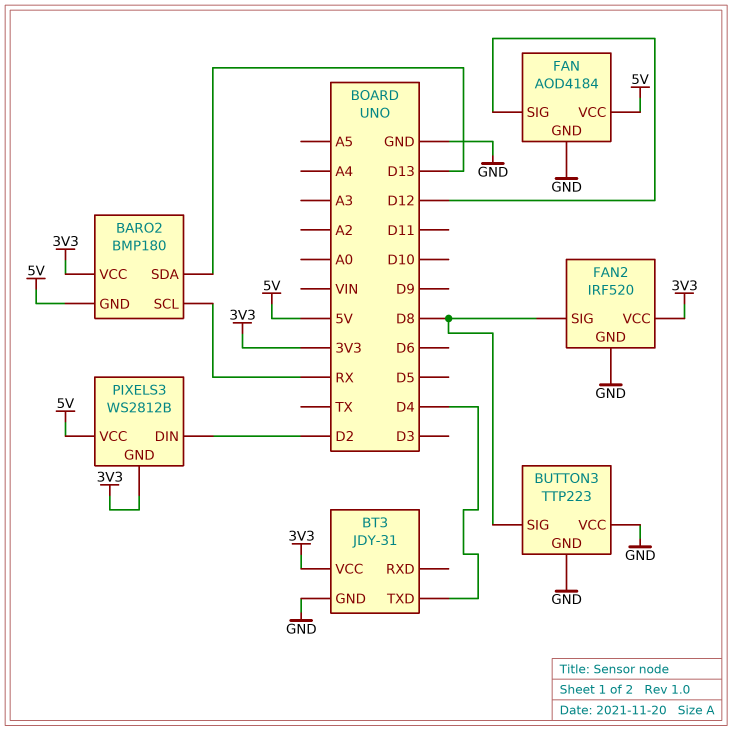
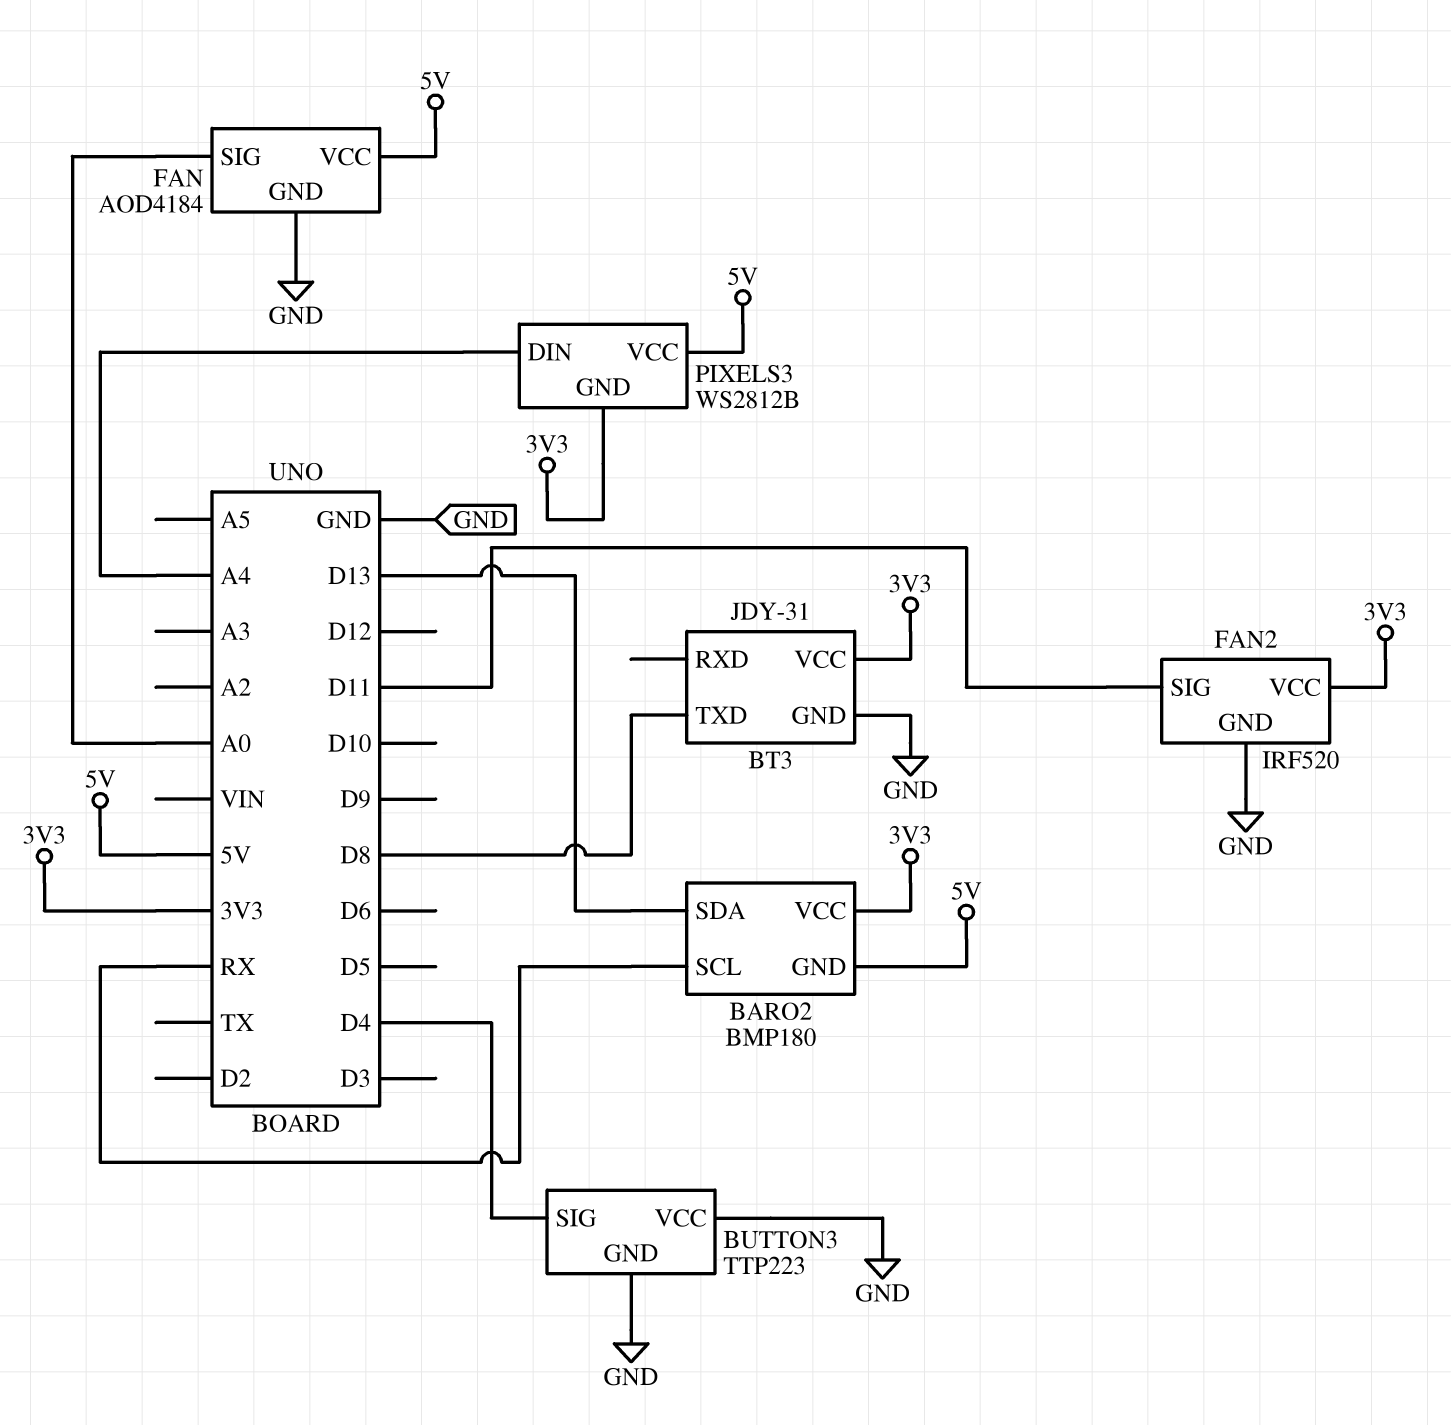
BT3 pin TXD: D4 -> D8
BUTTON3 pin SIG: D8 -> D4
FAN pin SIG: D12 -> A0
FAN2 pin SIG: D8 -> D11
PIXELS3 pin DIN: D2 -> A4

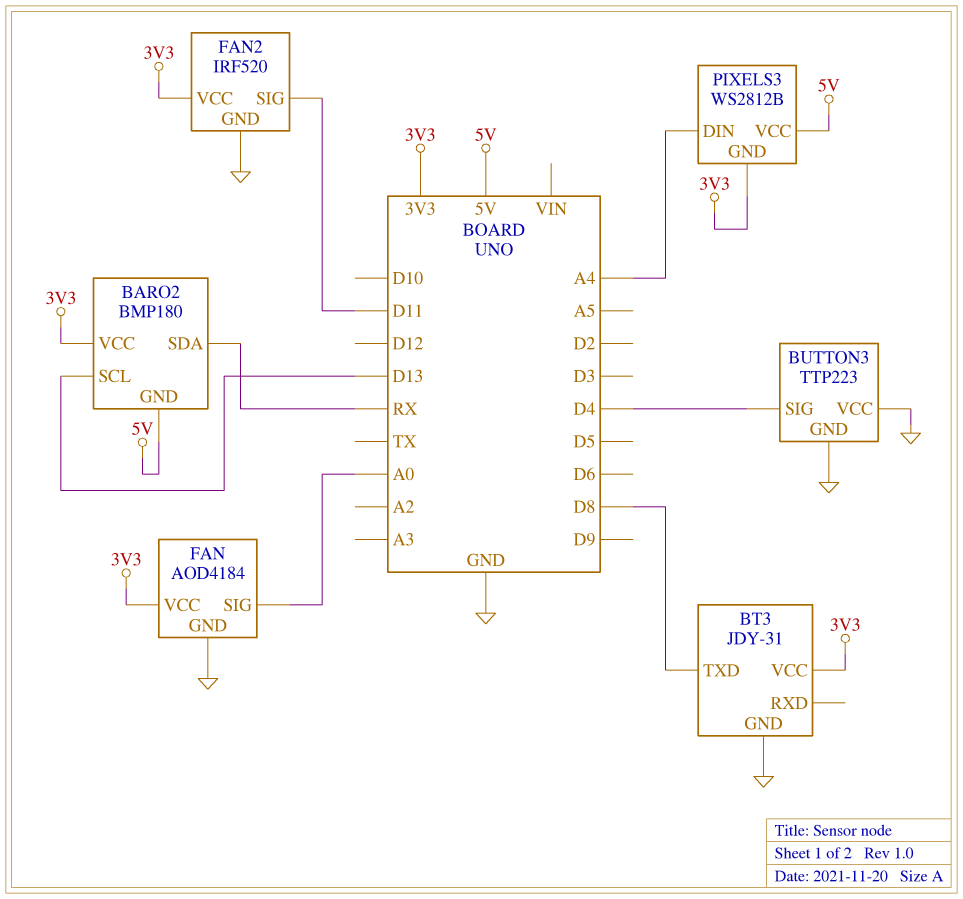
BARO2 pin SCL: RX -> D13
BARO2 pin SDA: D13 -> RX
FAN pin VCC: 5V -> 3V3

